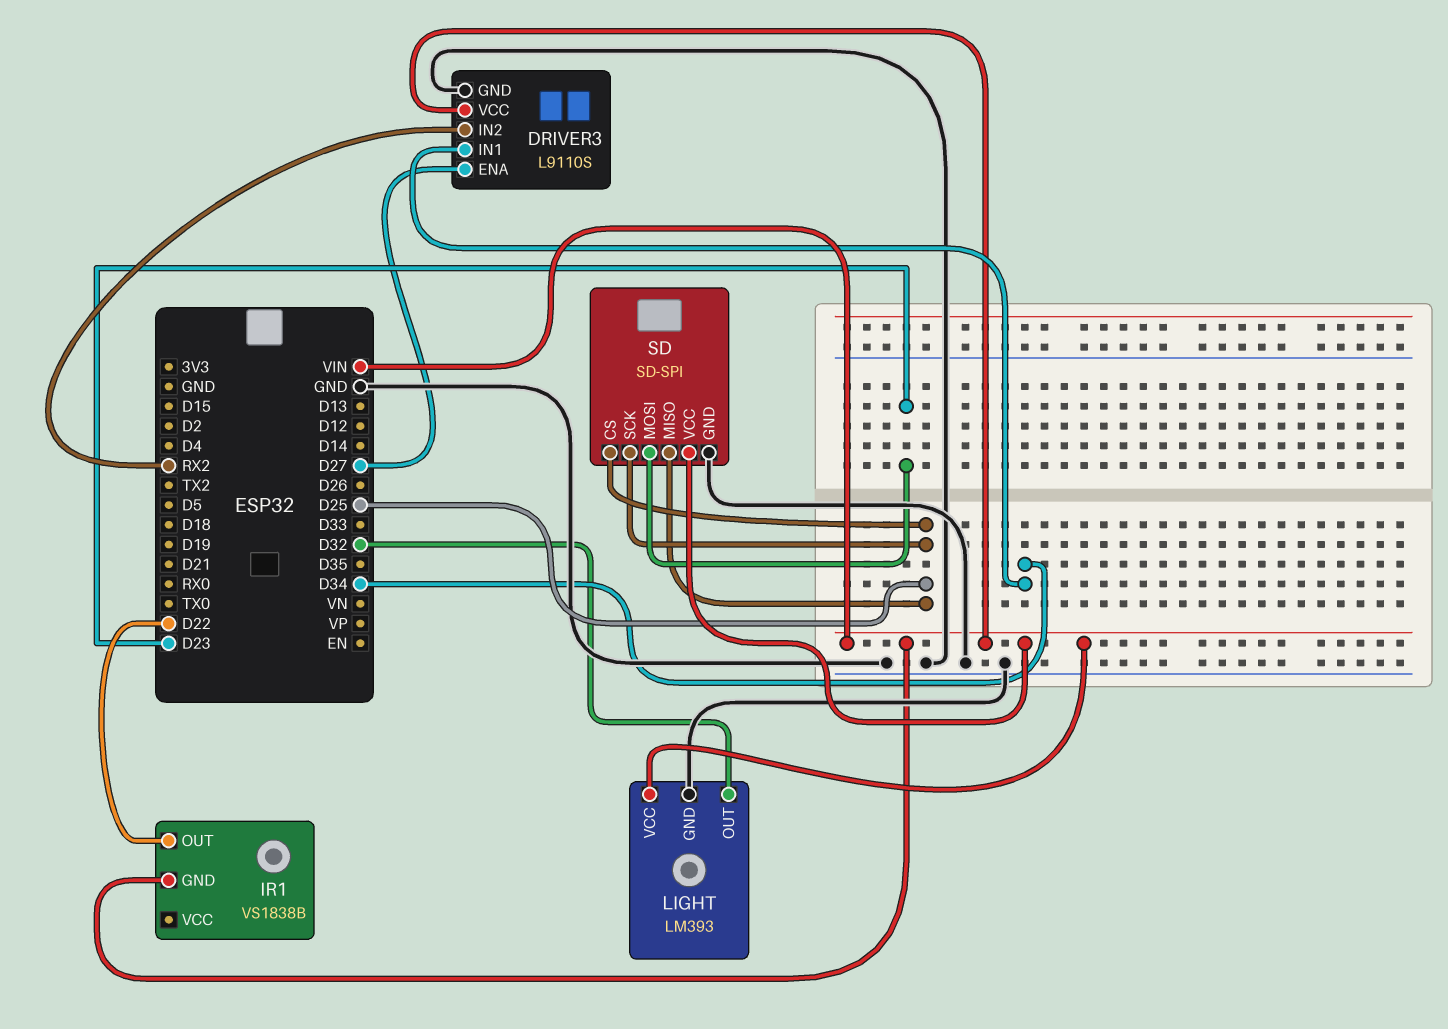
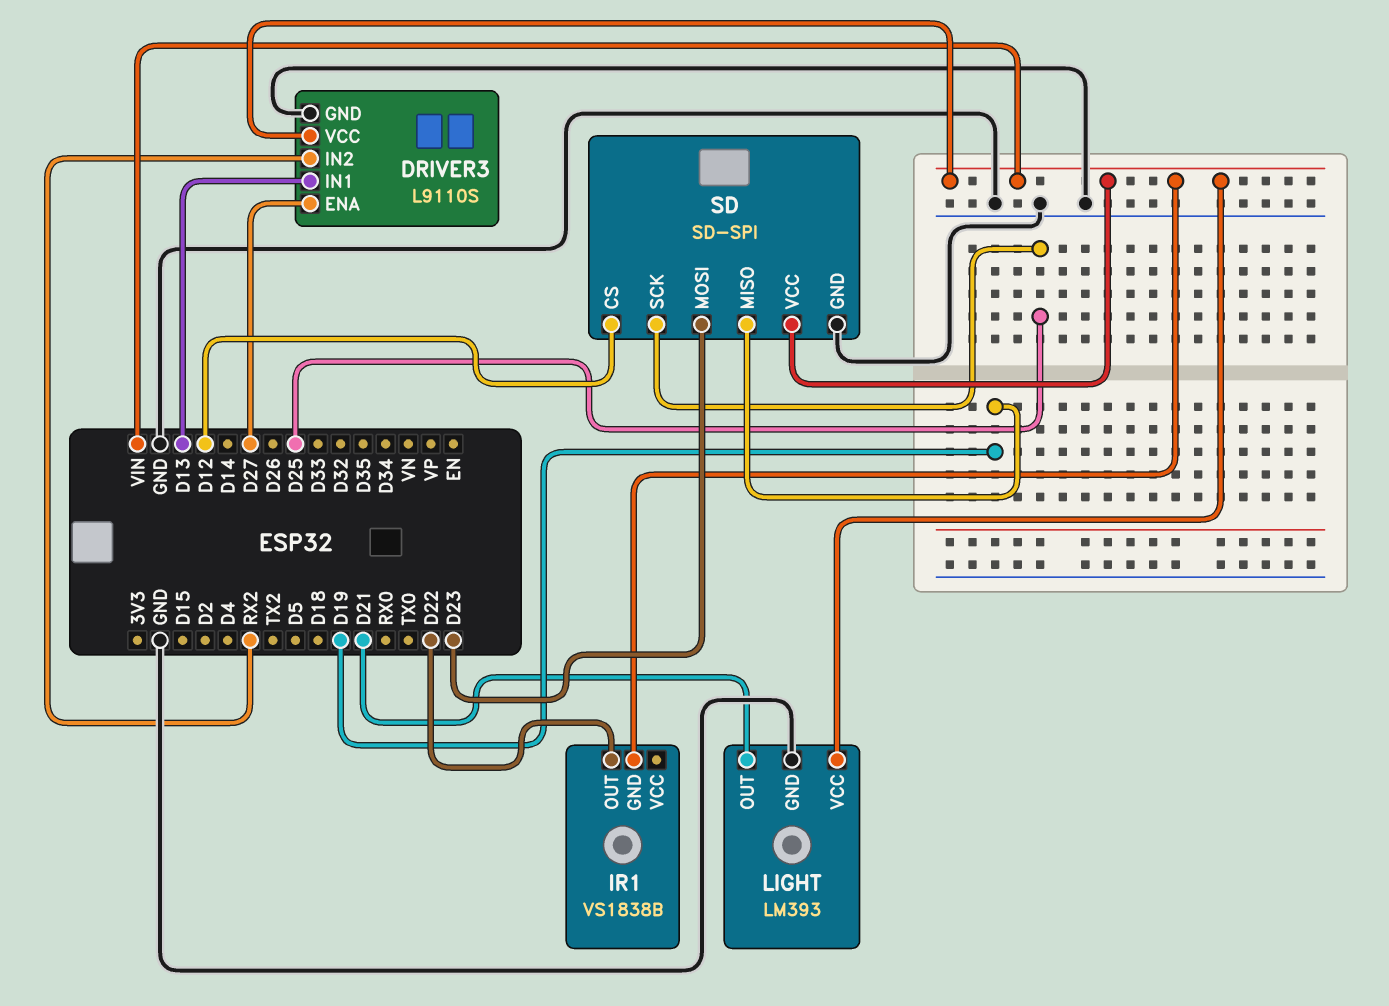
DRIVER3 pin IN1: D34 -> D13
LIGHT pin OUT: D32 -> D21
SD pin CS: D25 -> D12
SD pin MISO: D25 -> D19

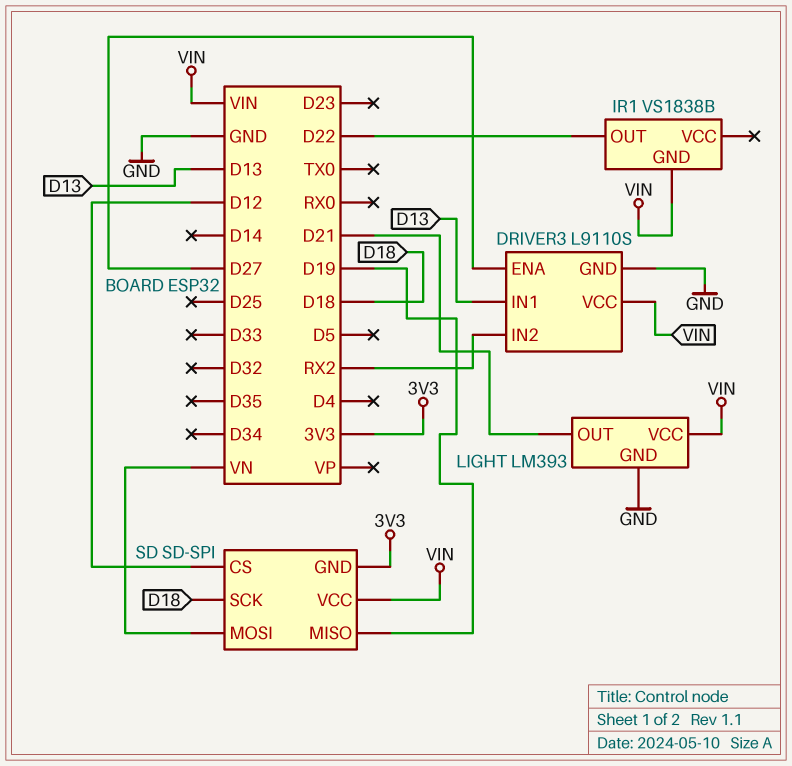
SD pin GND: GND -> 3V3
SD pin MOSI: D23 -> VN
SD pin SCK: D25 -> D18

